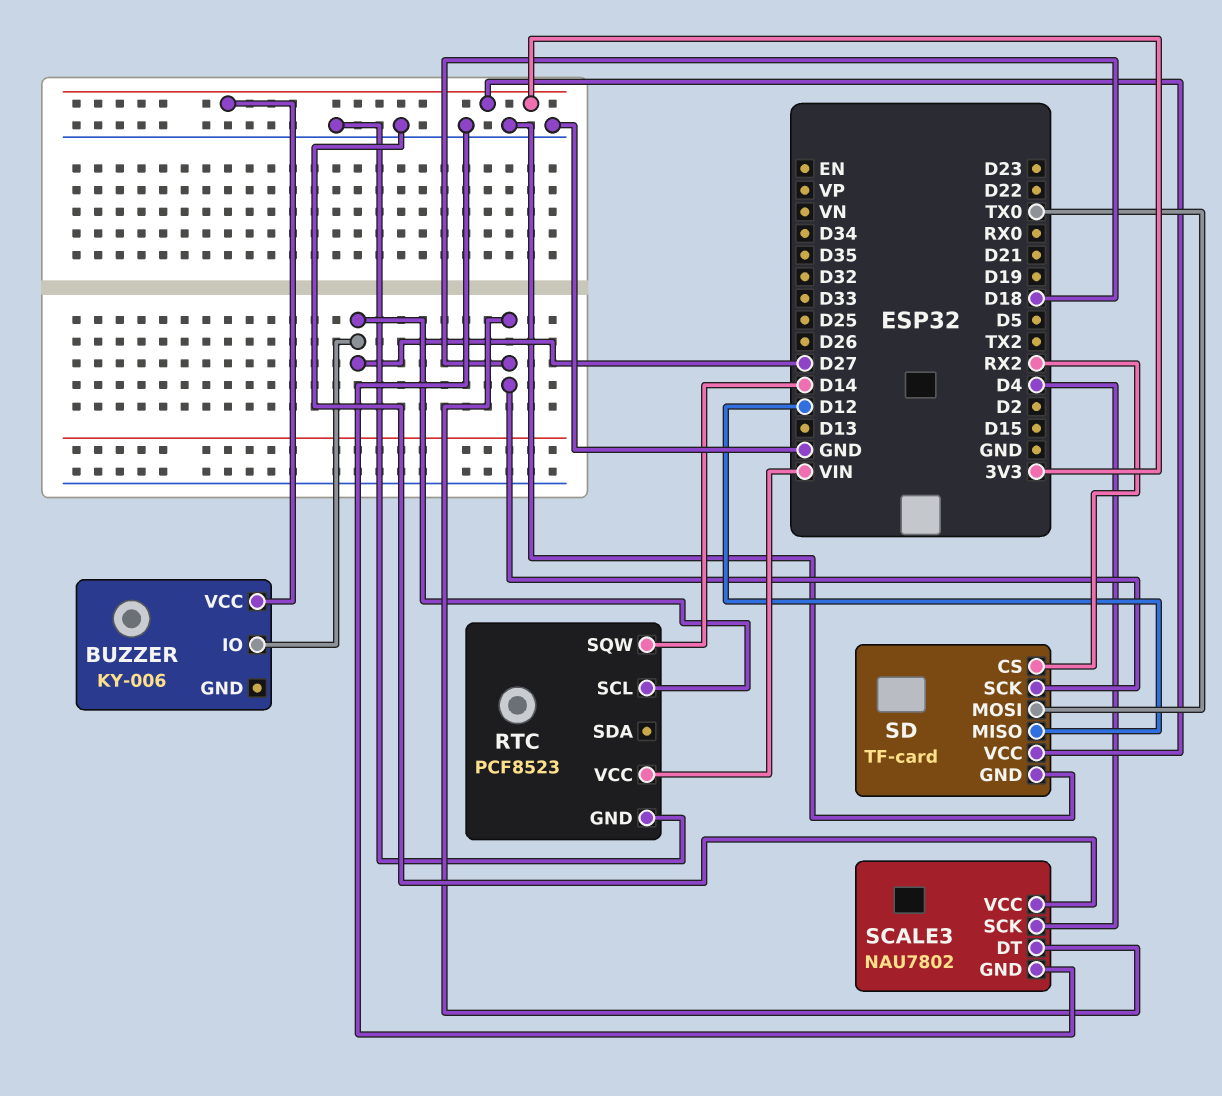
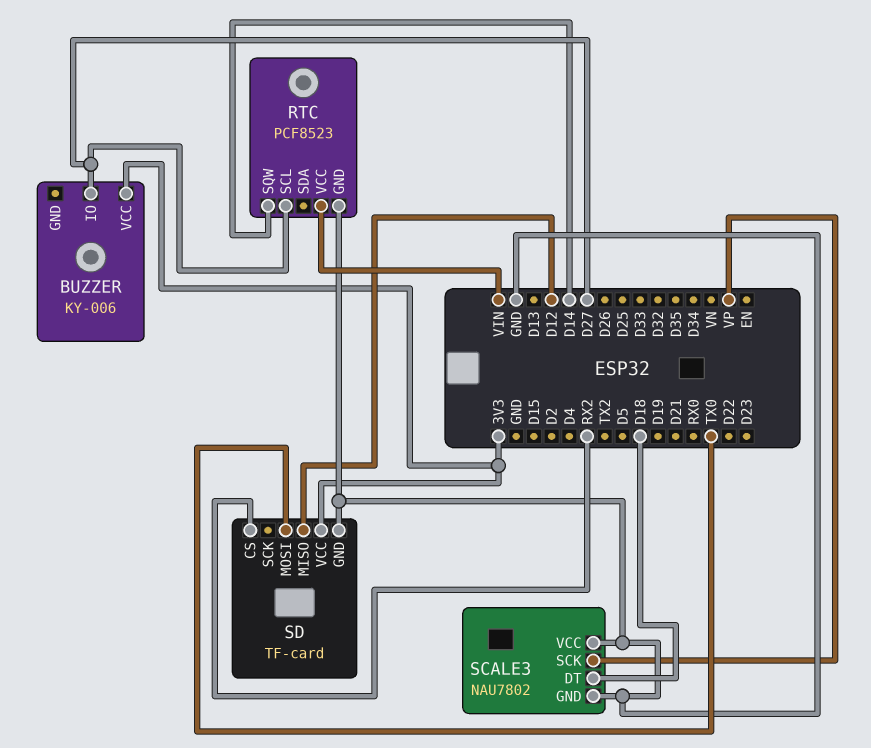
SCALE3 pin SCK: D4 -> VP
SD pin SCK: D18 -> none

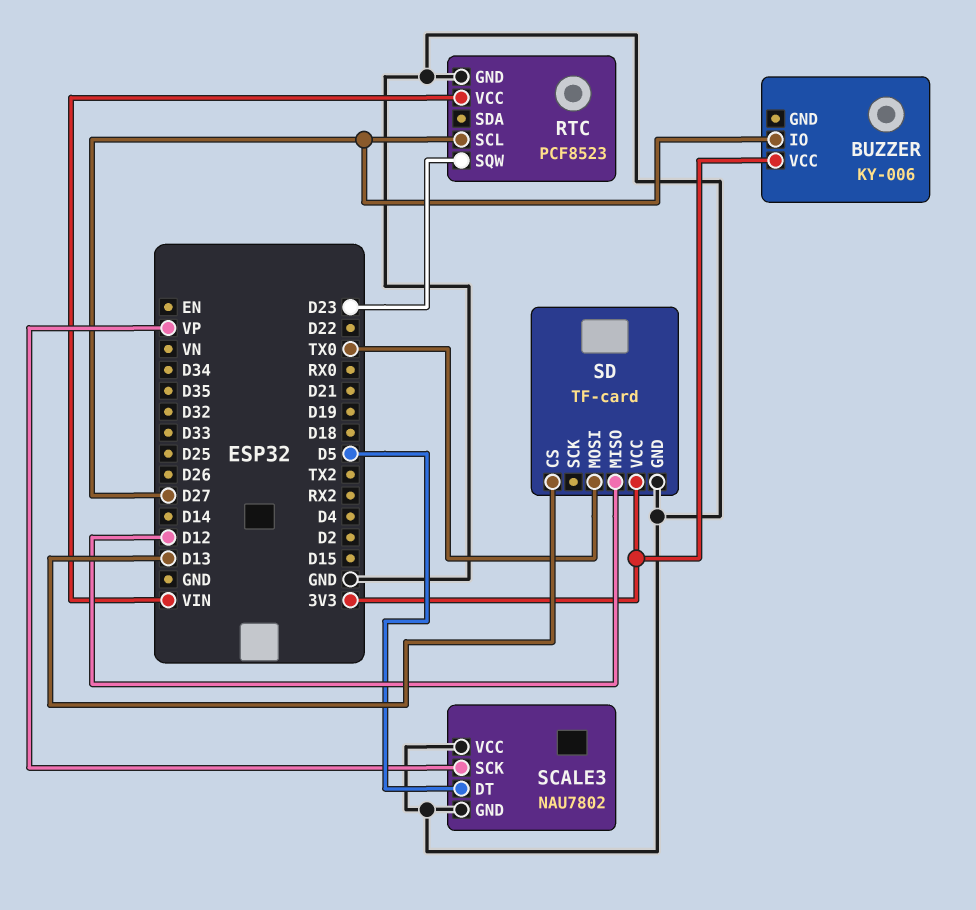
RTC pin SQW: D14 -> D23
SCALE3 pin DT: D18 -> D5
SD pin CS: RX2 -> D13

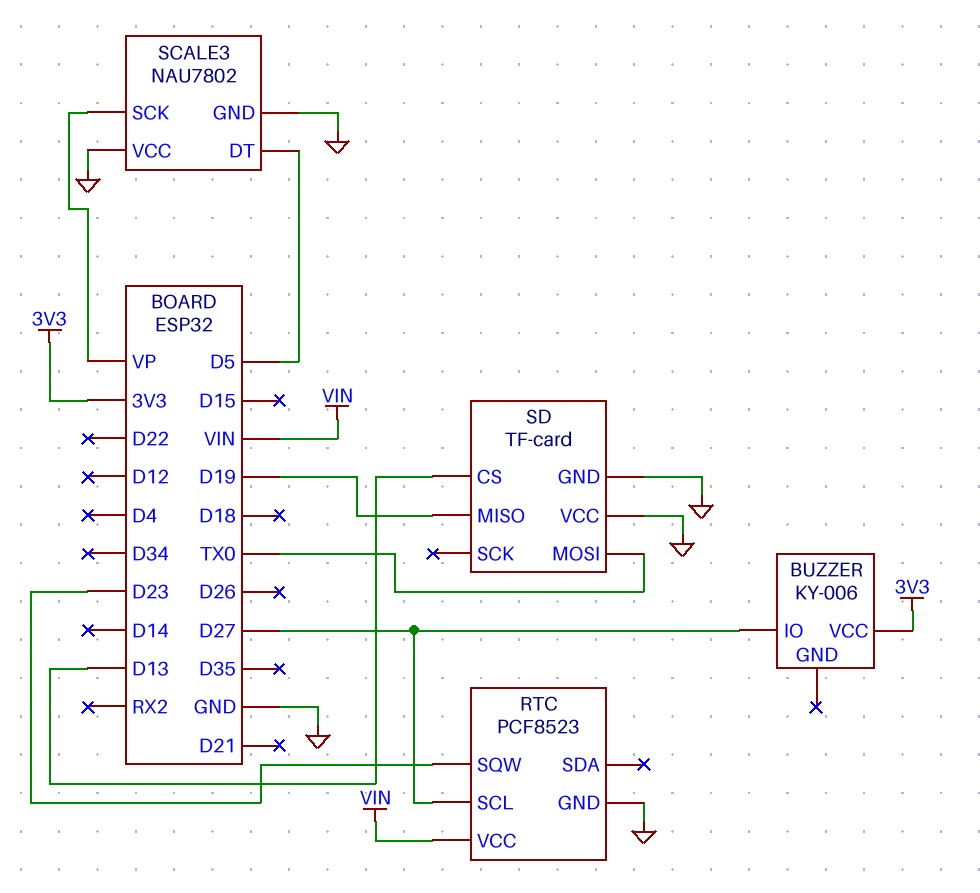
SD pin MISO: D12 -> D19
SD pin VCC: 3V3 -> GND

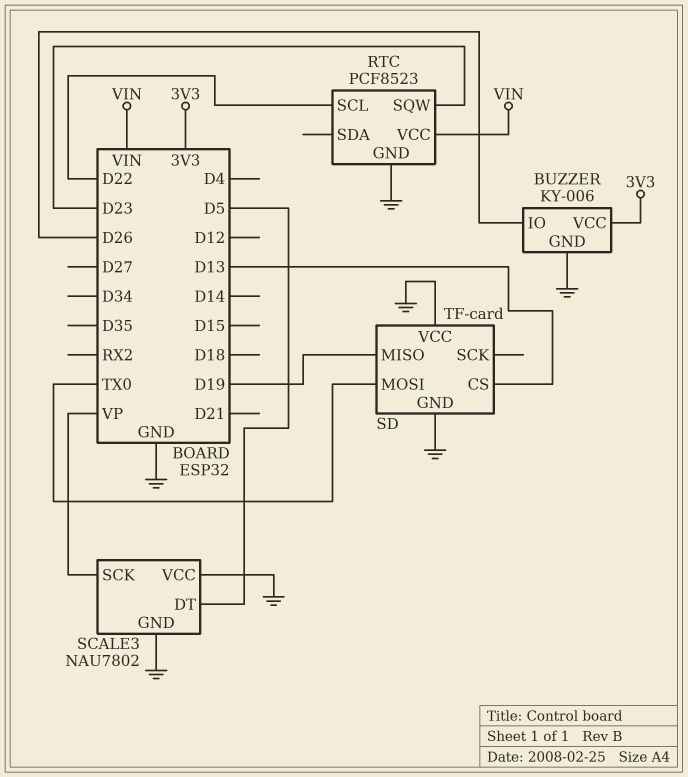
BUZZER pin GND: none -> GND
BUZZER pin IO: D27 -> D26
RTC pin SCL: D27 -> D22

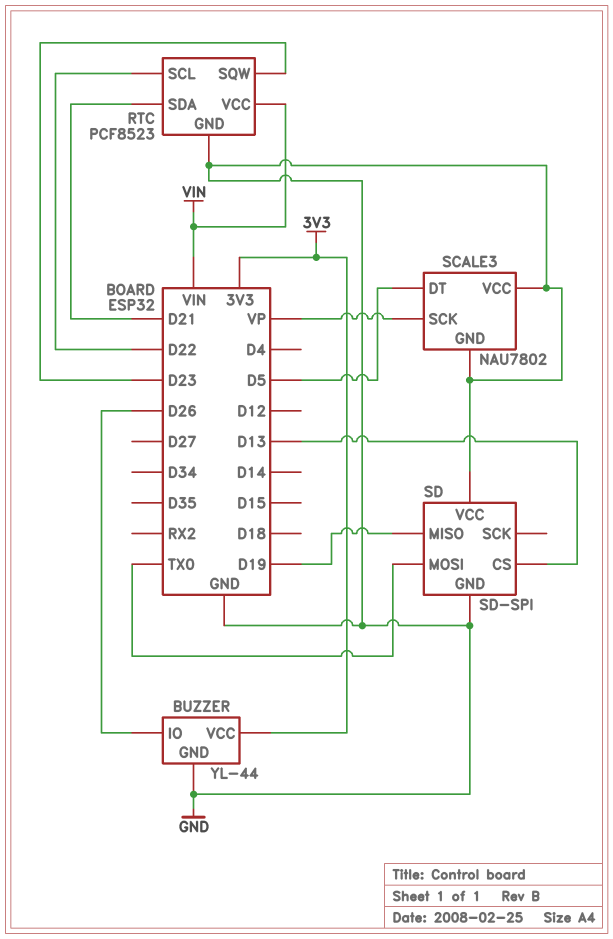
BUZZER: KY-006 -> YL-44
RTC pin SDA: none -> D21
SD: TF-card -> SD-SPI

